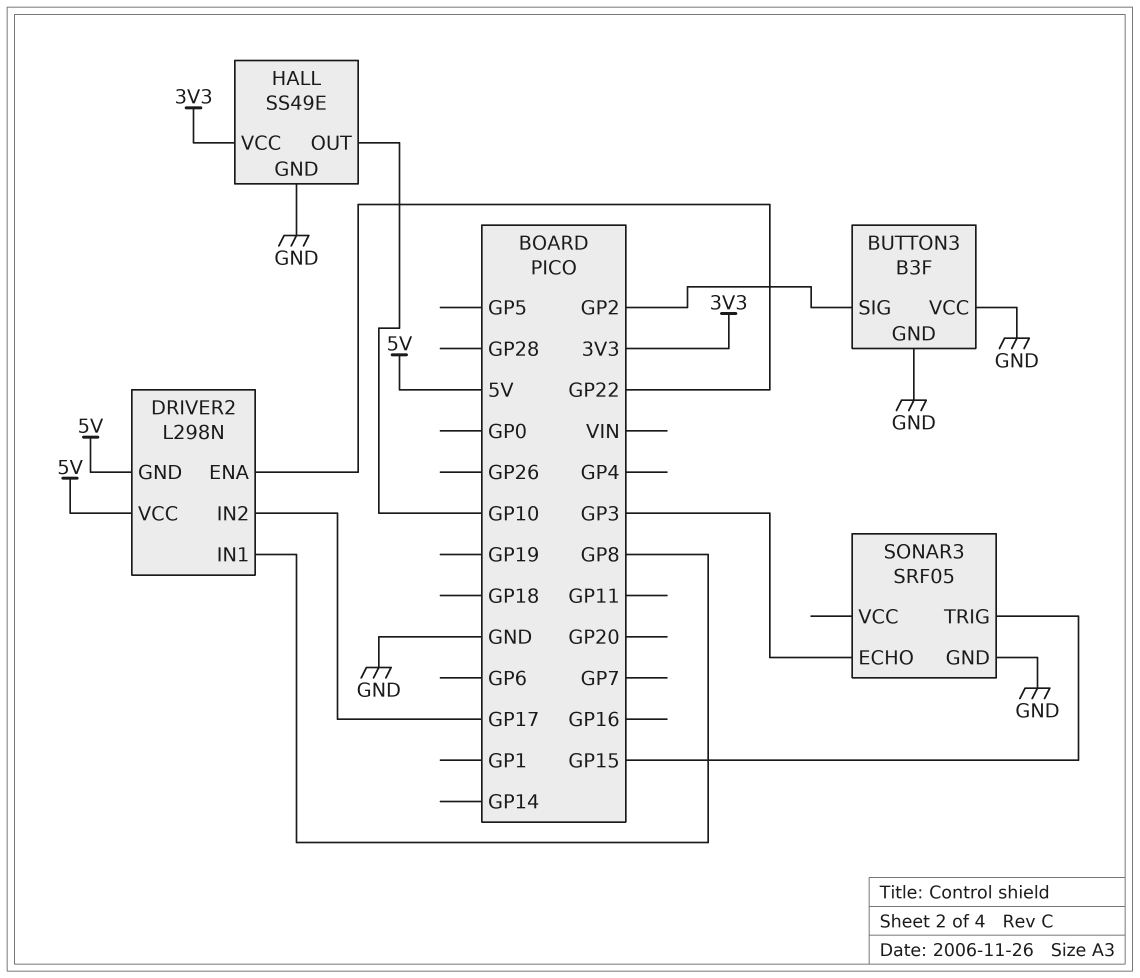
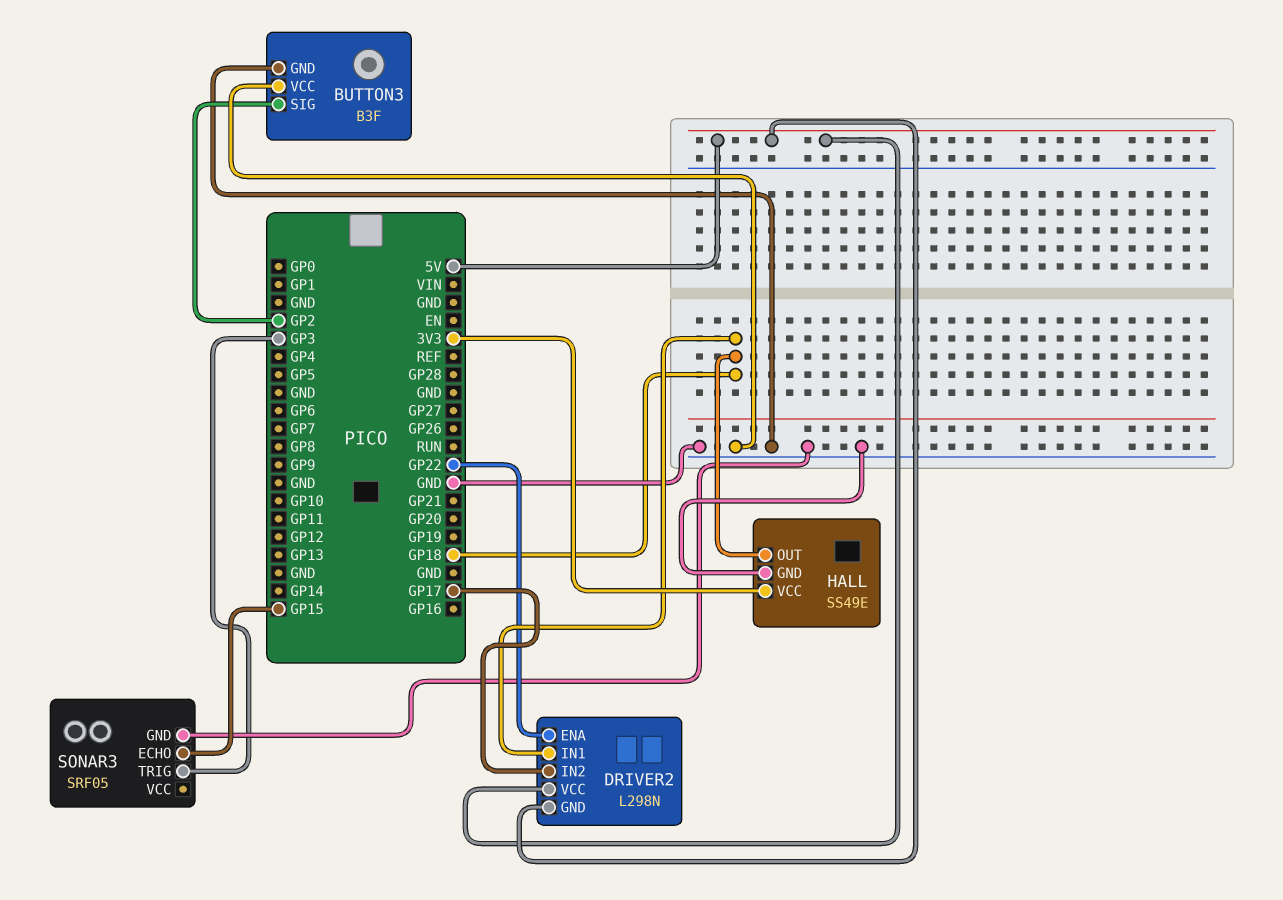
DRIVER2 pin IN1: GP8 -> GP18
HALL pin OUT: GP10 -> GP18
SONAR3 pin ECHO: GP3 -> GP15
SONAR3 pin TRIG: GP15 -> GP3

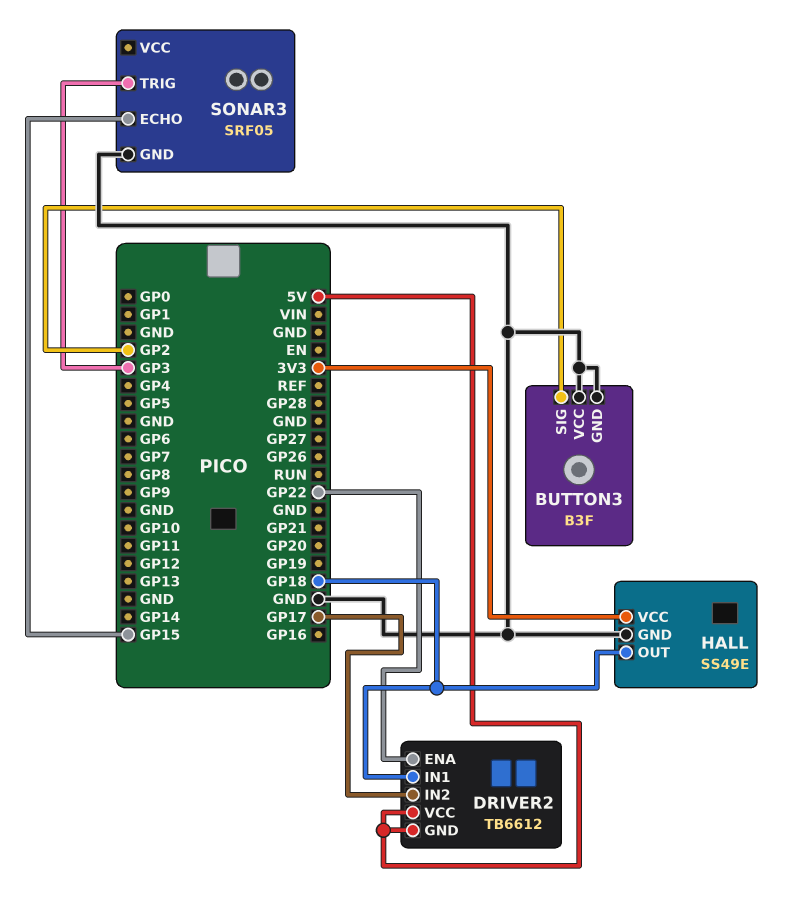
DRIVER2: L298N -> TB6612

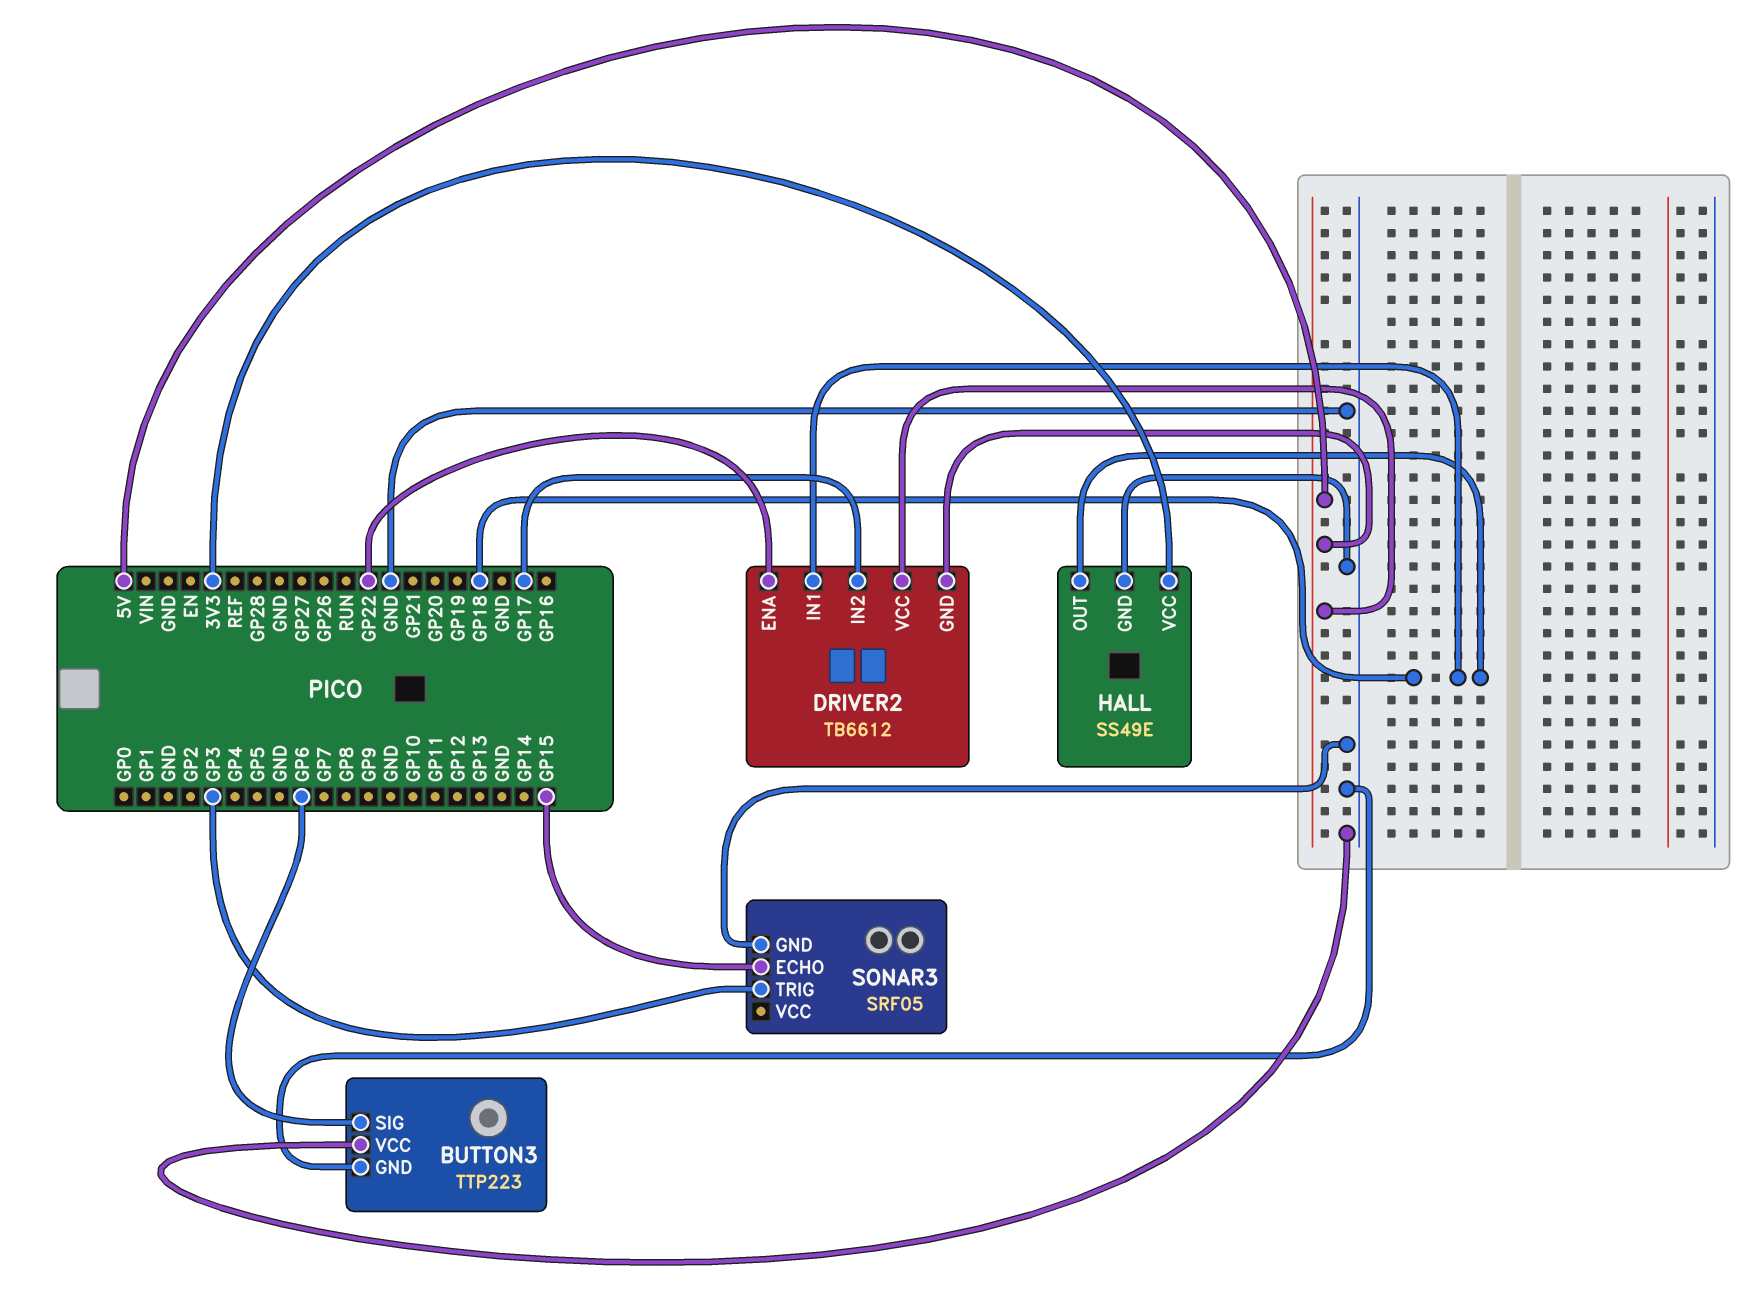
BUTTON3: B3F -> TTP223
BUTTON3 pin SIG: GP2 -> GP6

